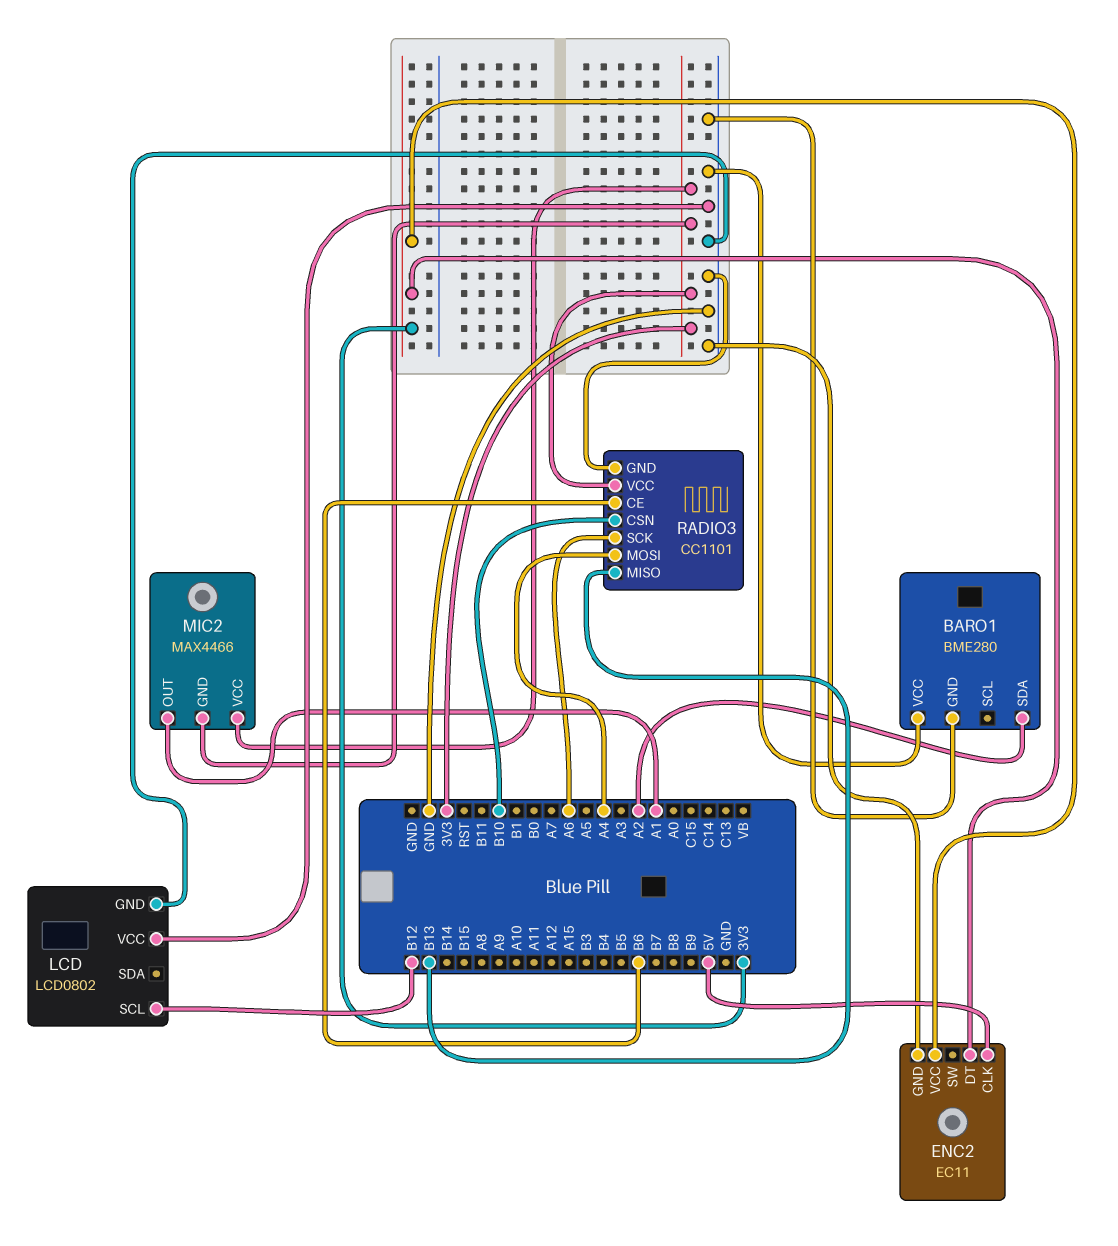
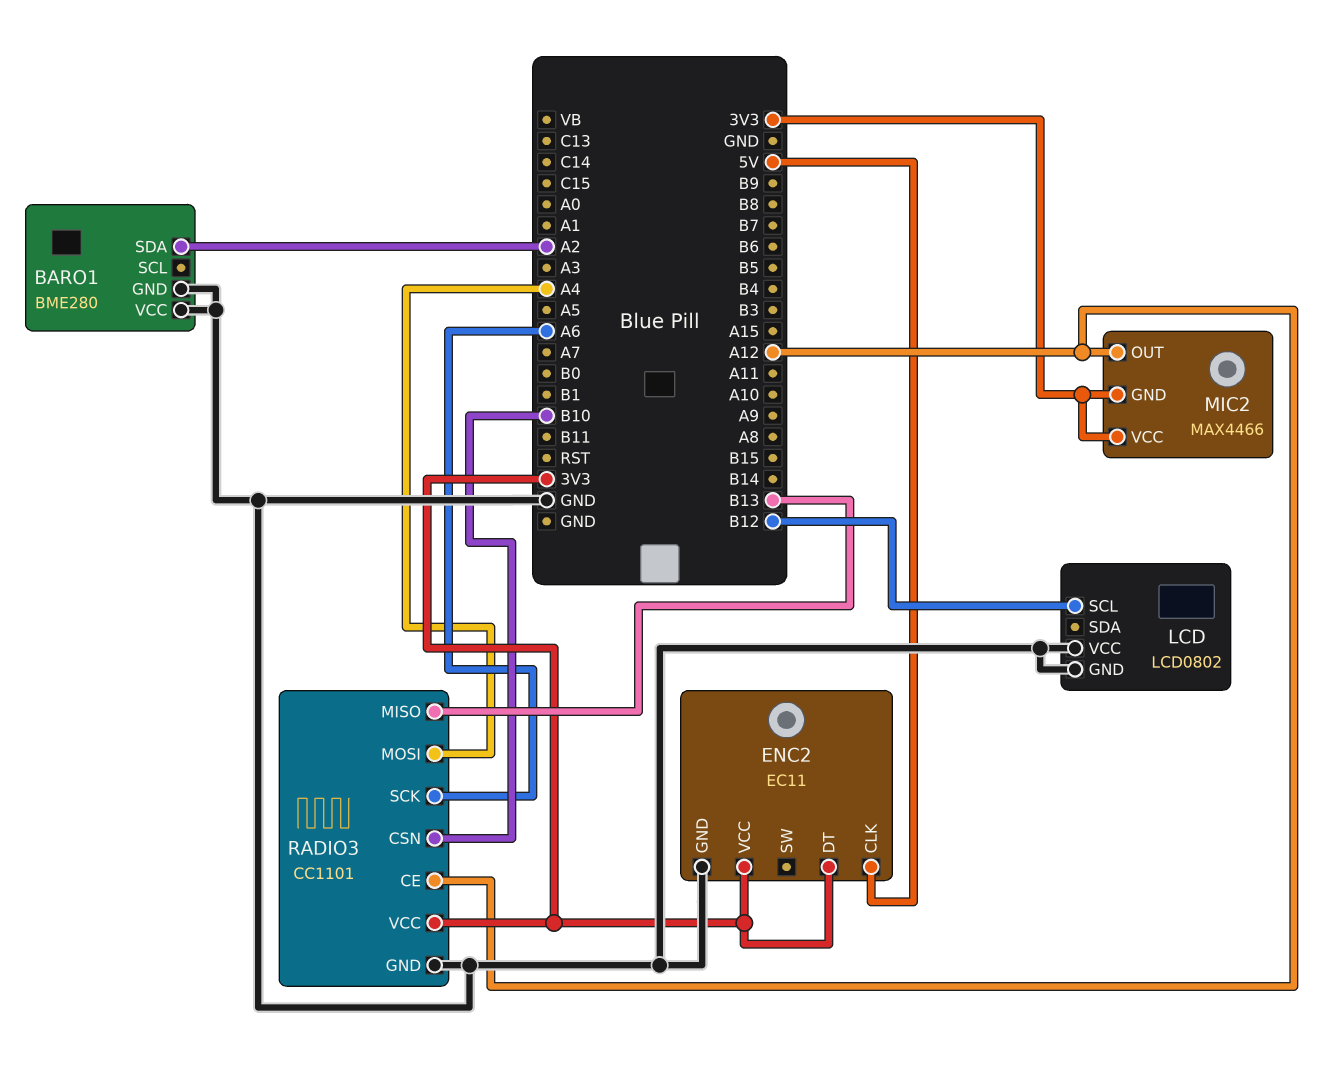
MIC2 pin OUT: A1 -> A12
RADIO3 pin CE: B6 -> A12

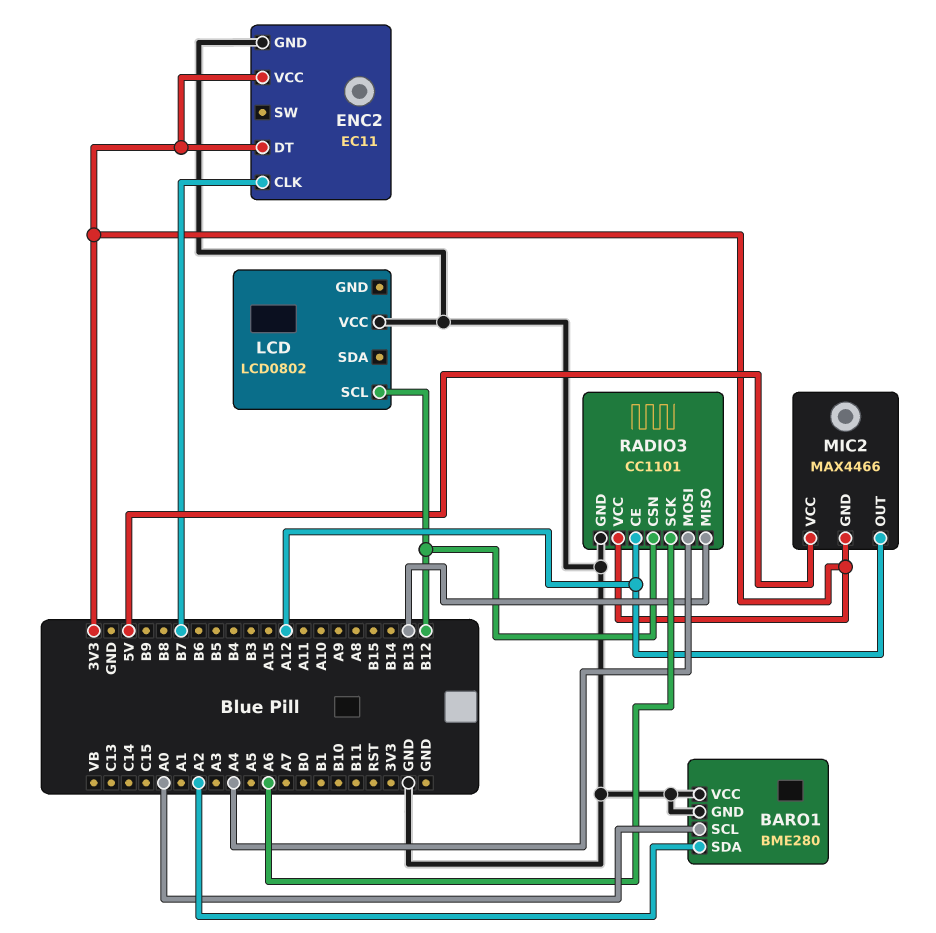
BARO1 pin SCL: none -> A0
ENC2 pin CLK: 5V -> B7
LCD pin GND: GND -> none
MIC2 pin VCC: 3V3 -> 5V
RADIO3 pin CSN: B10 -> B12

